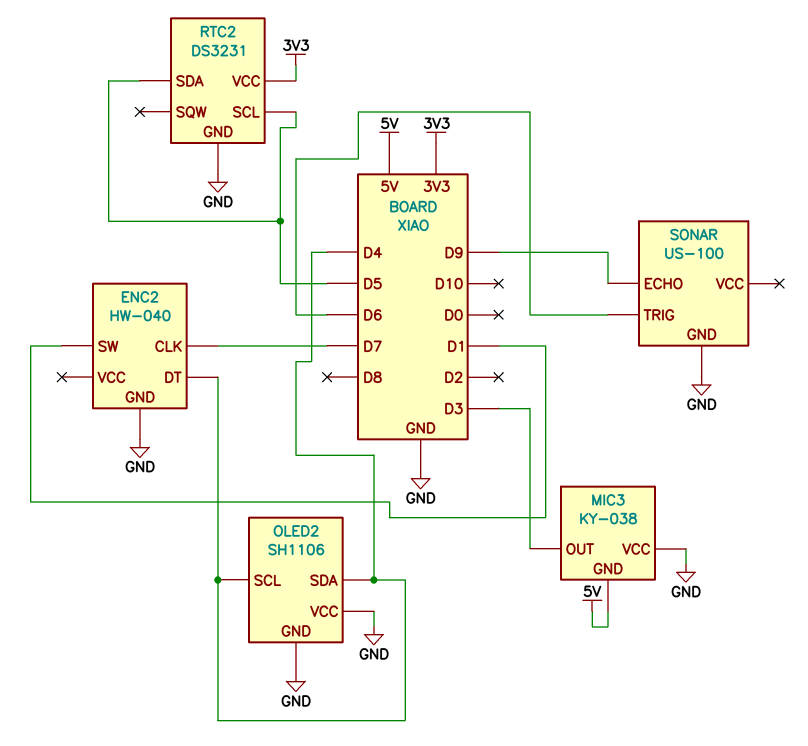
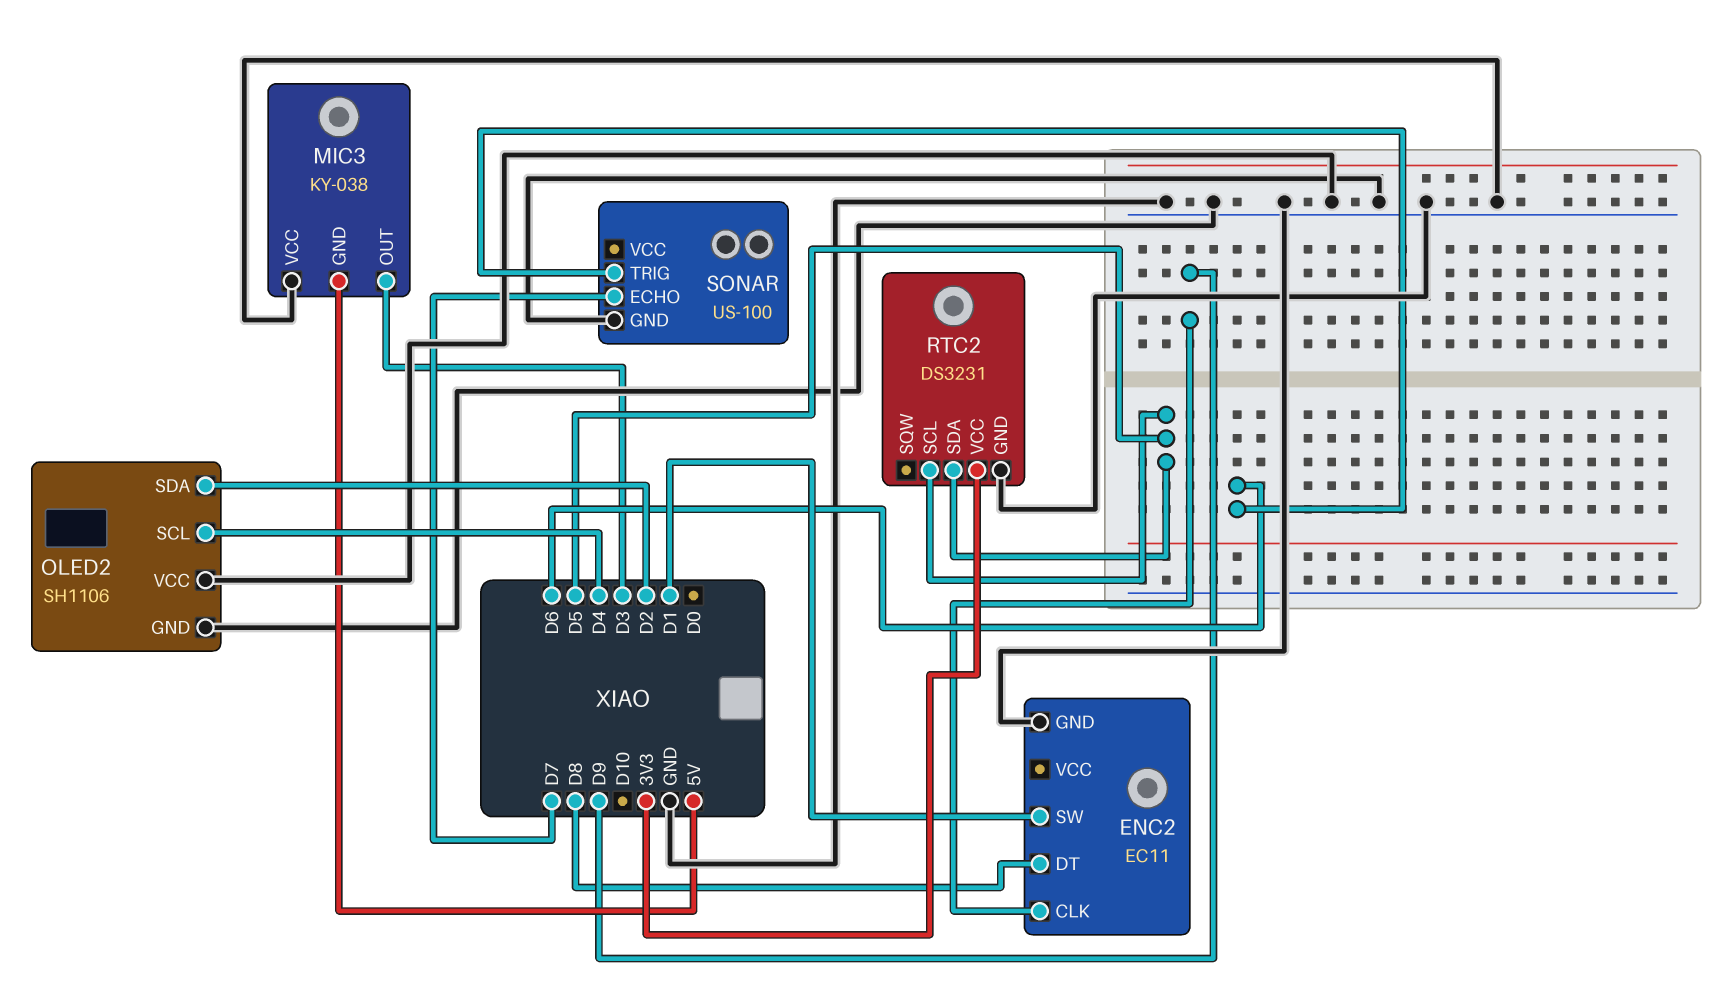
ENC2: HW-040 -> EC11
ENC2 pin CLK: D7 -> D9
ENC2 pin DT: D4 -> D8
OLED2 pin SDA: D4 -> D2
SONAR pin ECHO: D9 -> D7

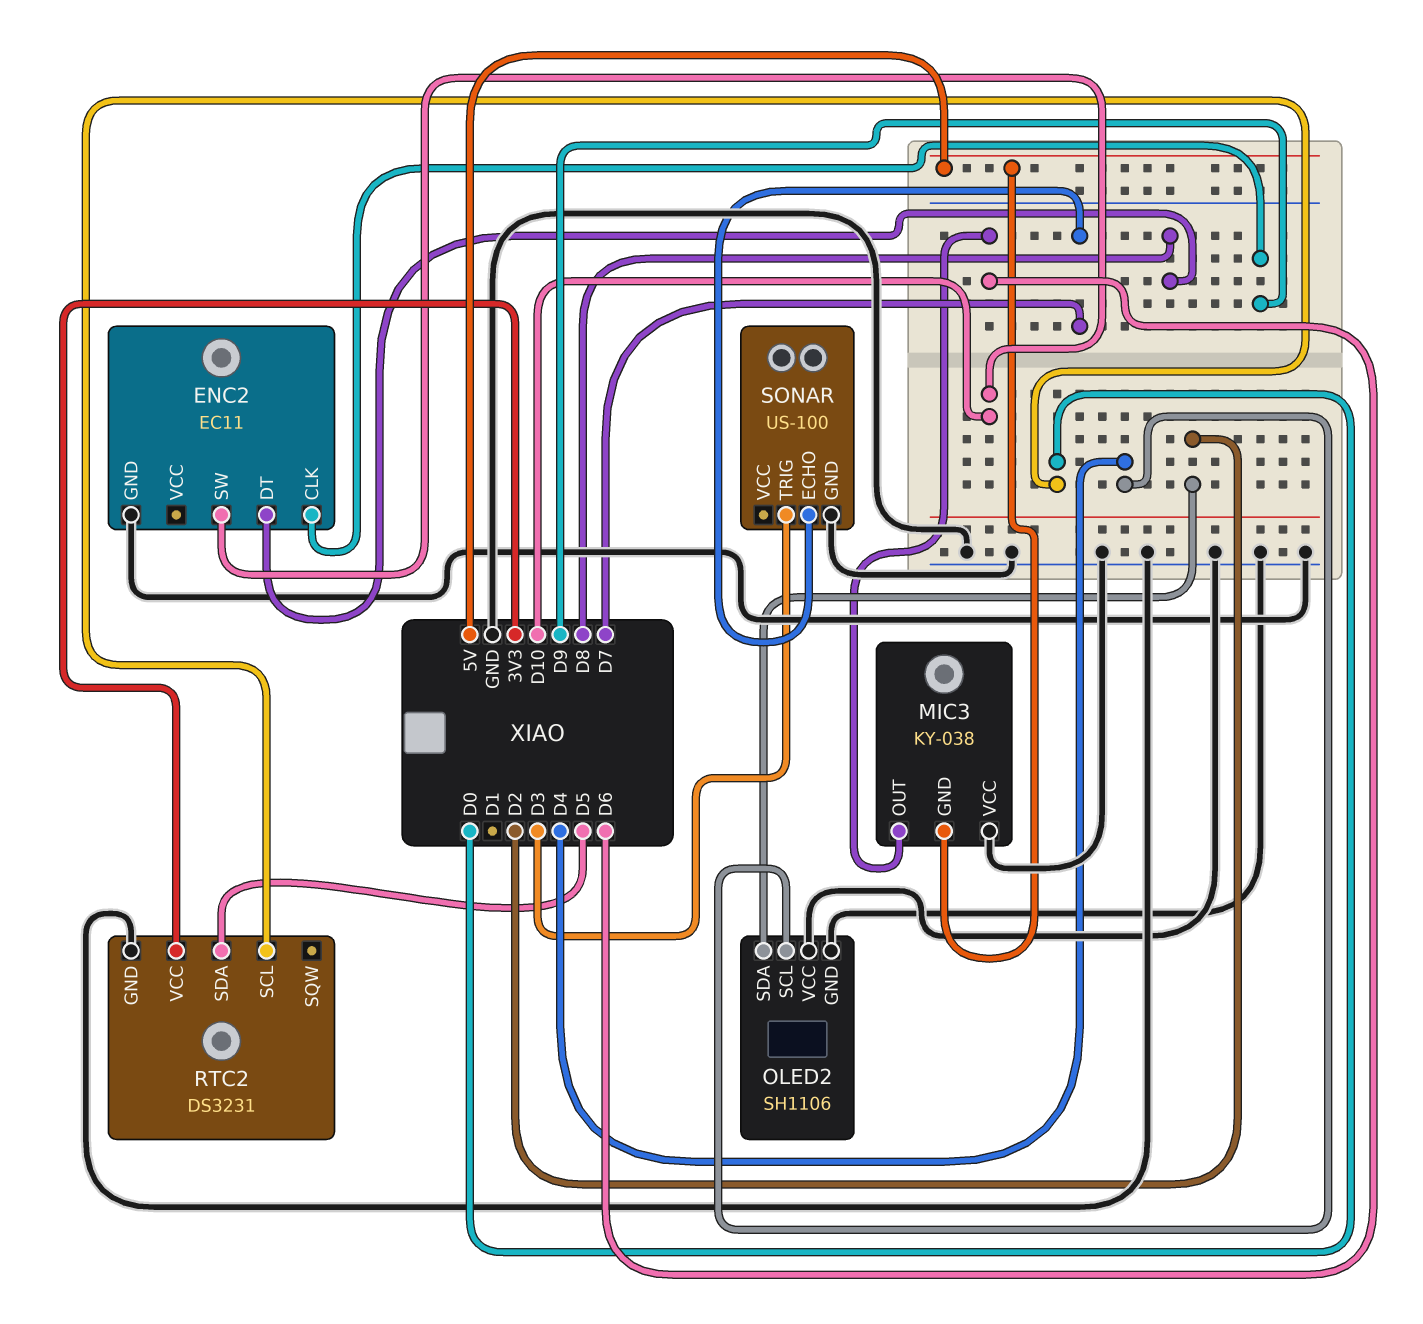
ENC2 pin SW: D1 -> D10
MIC3 pin OUT: D3 -> D6
RTC2 pin SCL: D5 -> D0
SONAR pin TRIG: D6 -> D3

